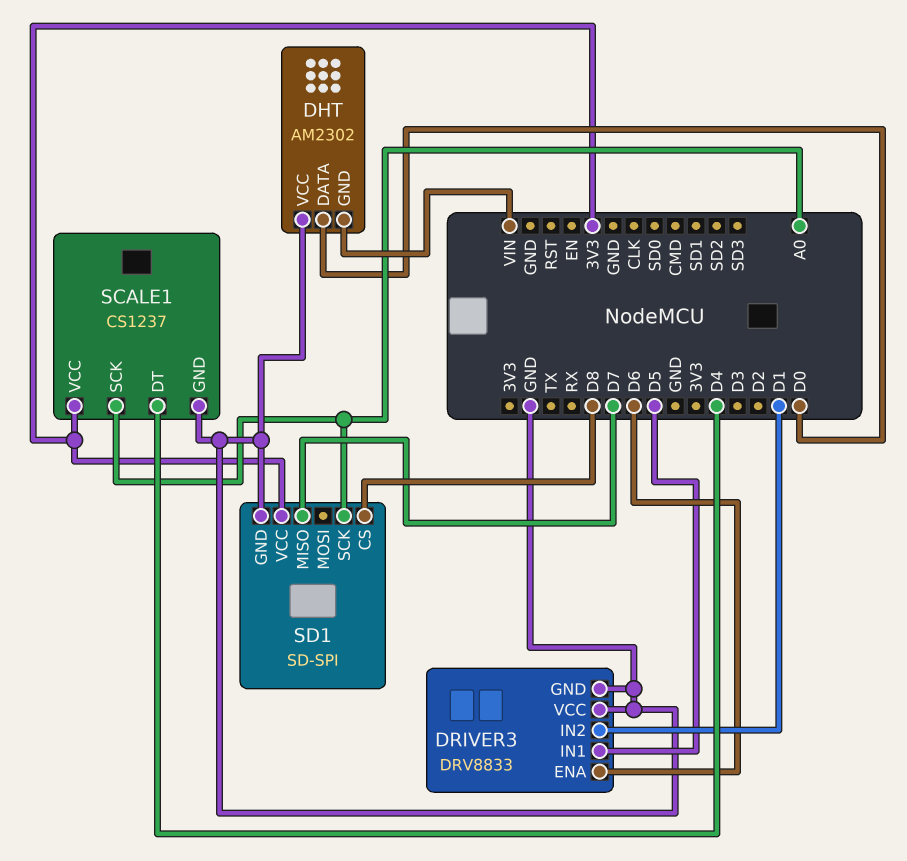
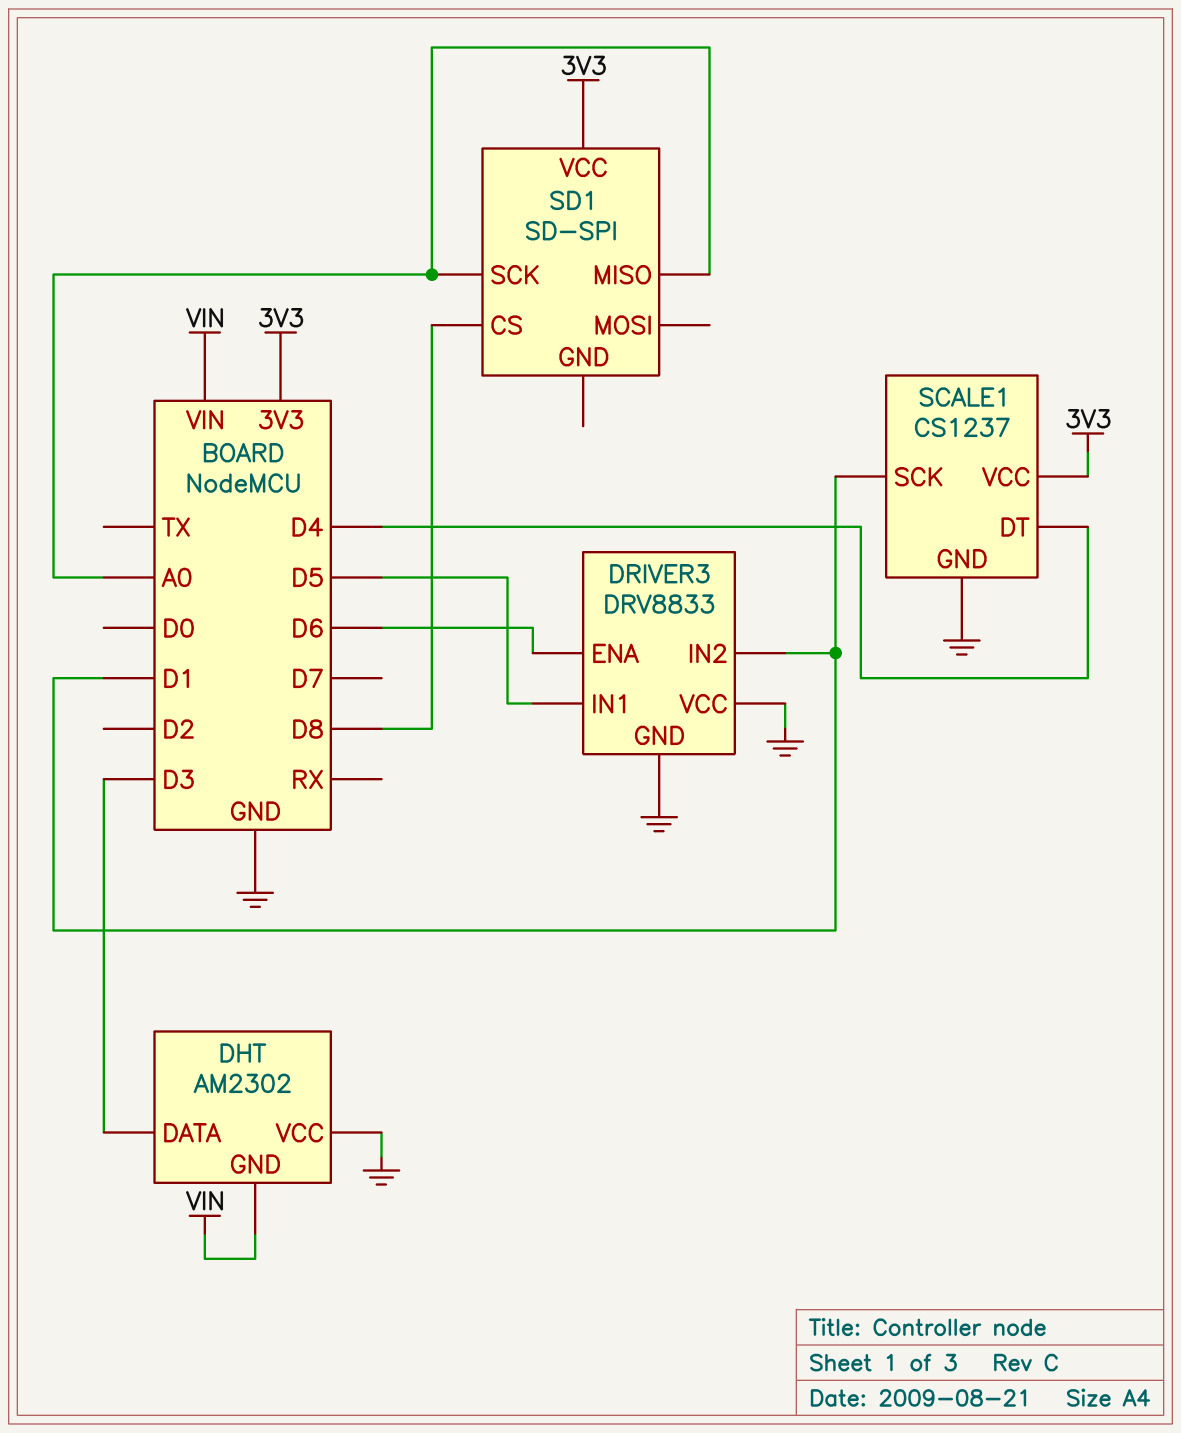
DHT pin DATA: D0 -> D3
SCALE1 pin SCK: A0 -> D1
SD1 pin GND: GND -> none
SD1 pin MISO: D7 -> A0

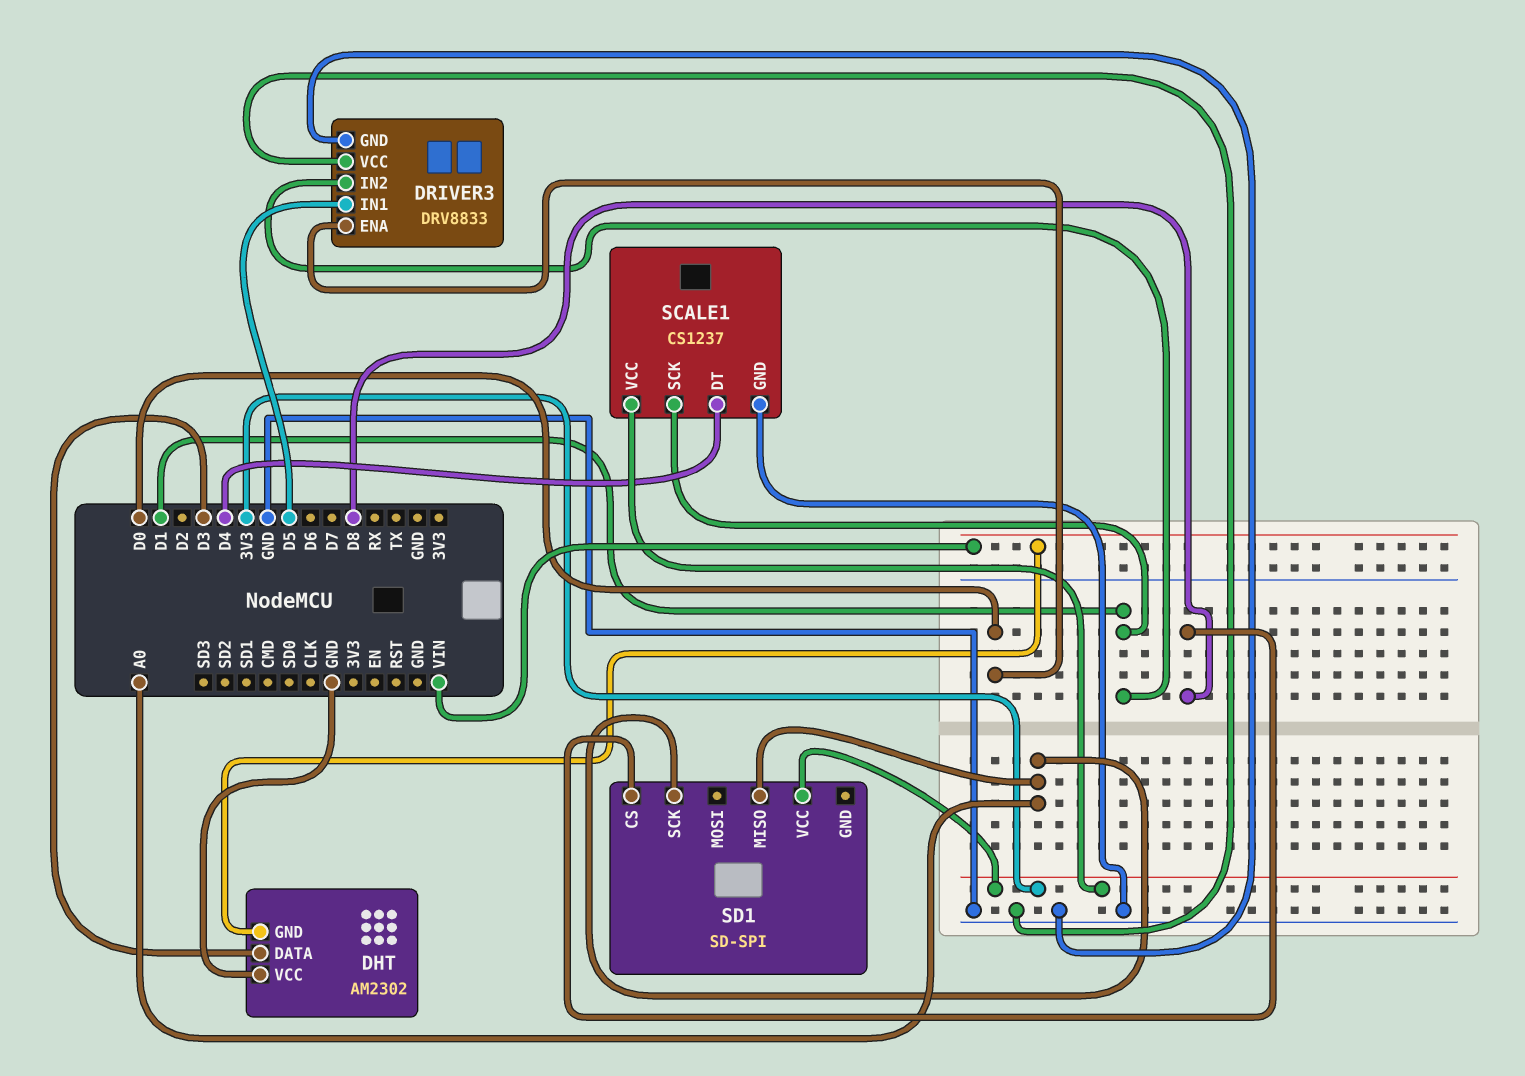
DRIVER3 pin ENA: D6 -> D0

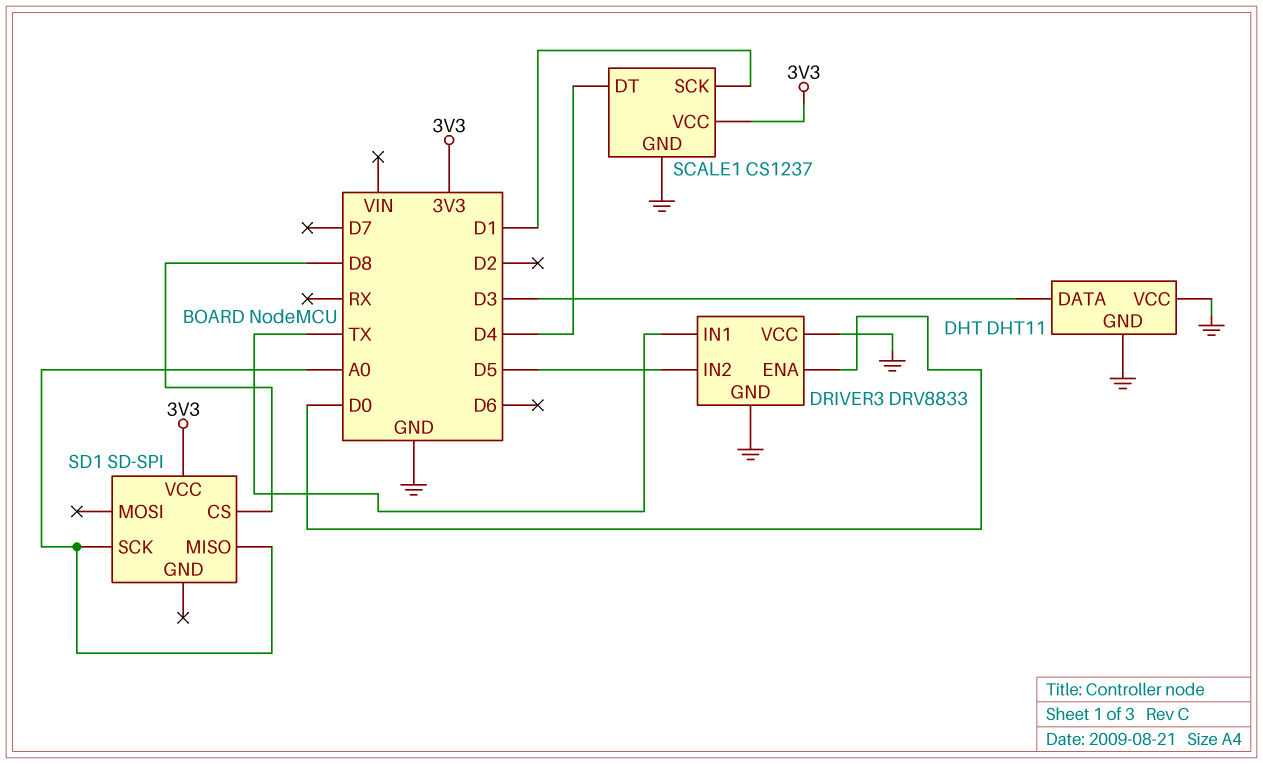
DHT: AM2302 -> DHT11
DHT pin GND: VIN -> GND
DRIVER3 pin IN1: D5 -> TX
DRIVER3 pin IN2: D1 -> D5

